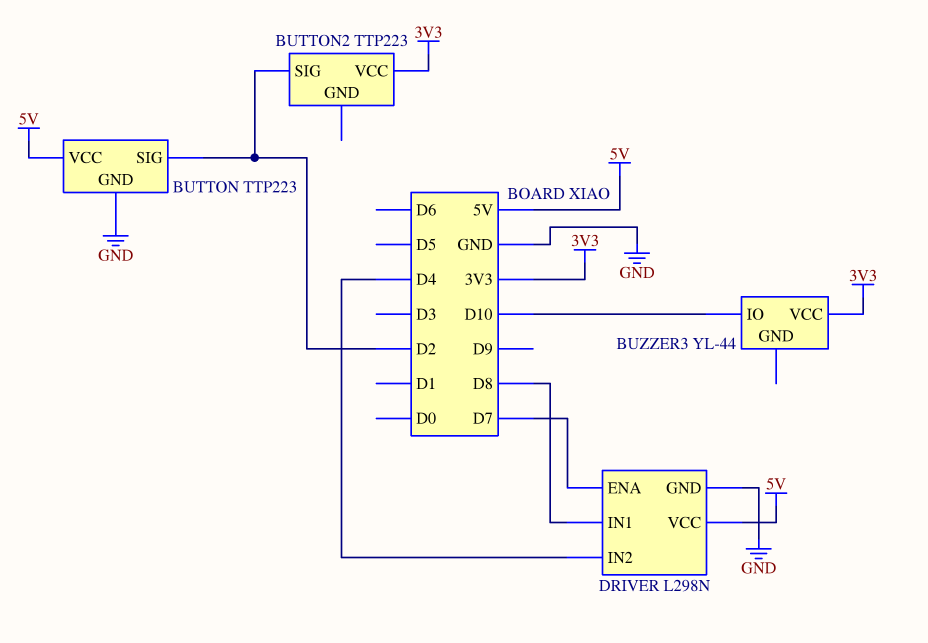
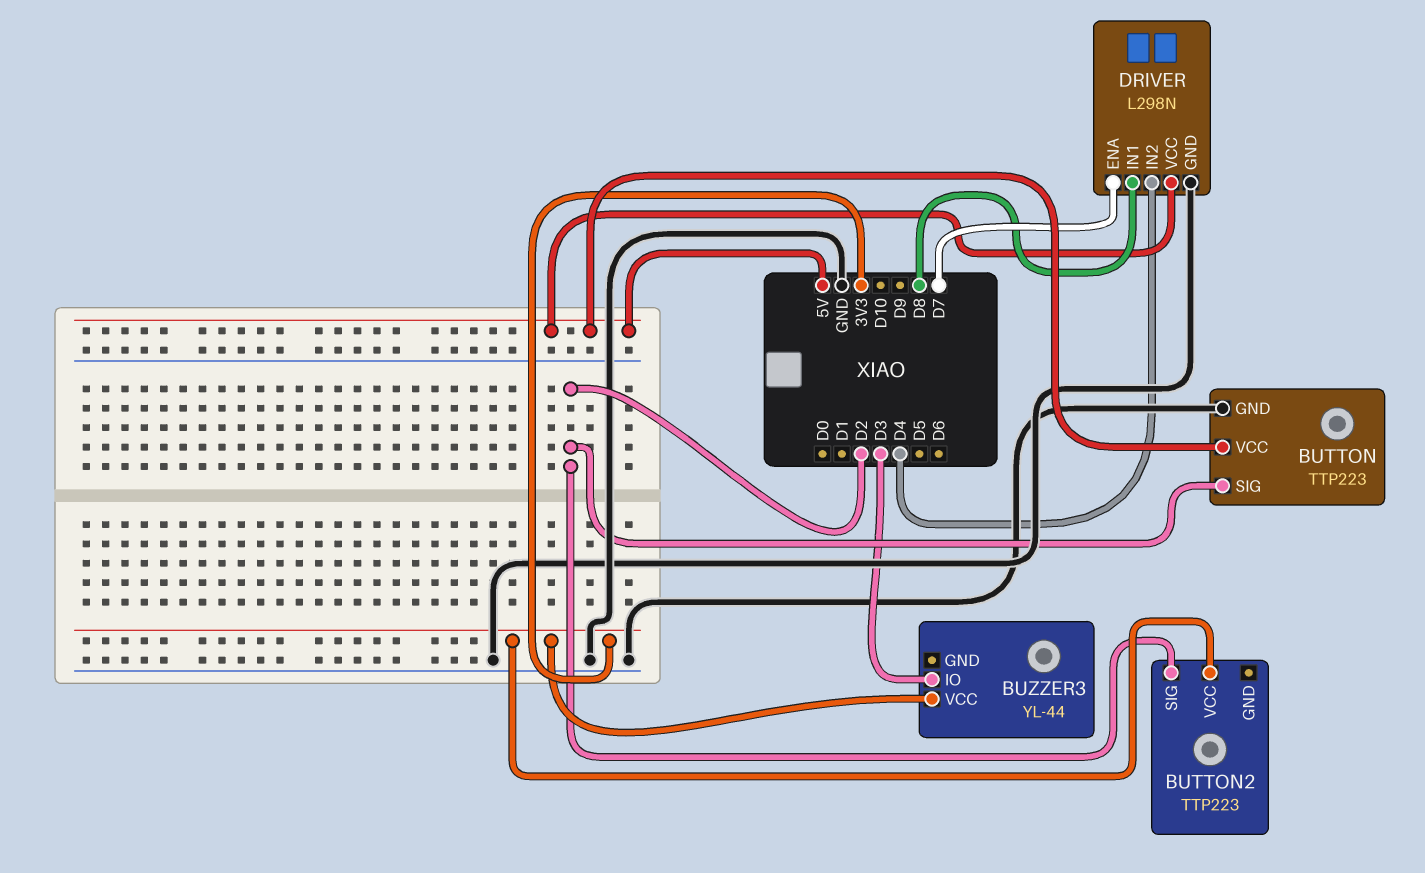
BUZZER3 pin IO: D10 -> D3

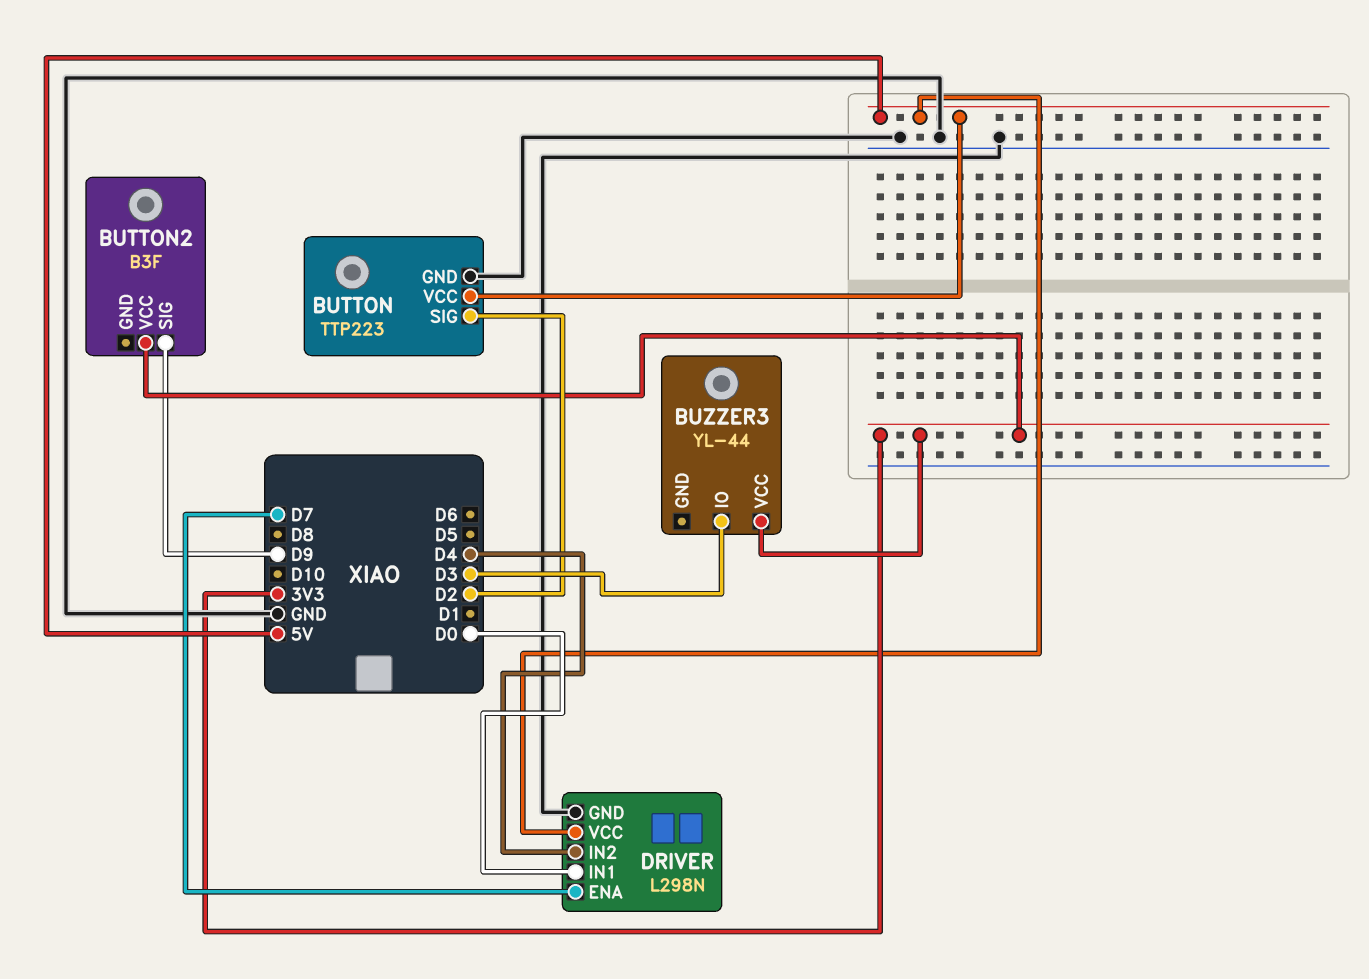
BUTTON2: TTP223 -> B3F
BUTTON2 pin SIG: D2 -> D9
DRIVER pin IN1: D8 -> D0

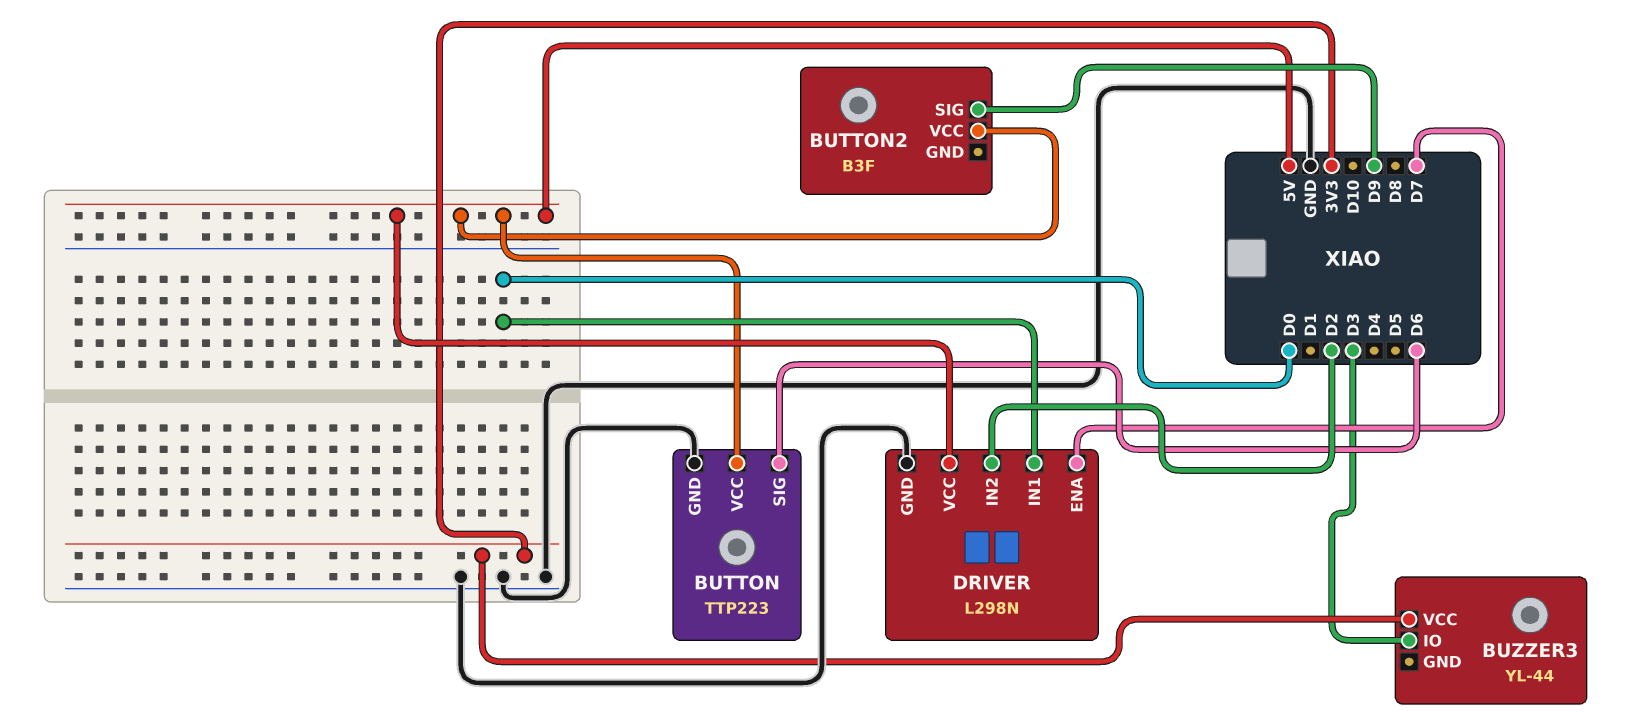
BUTTON pin SIG: D2 -> D6
BUTTON2 pin VCC: 3V3 -> 5V
DRIVER pin IN2: D4 -> D2

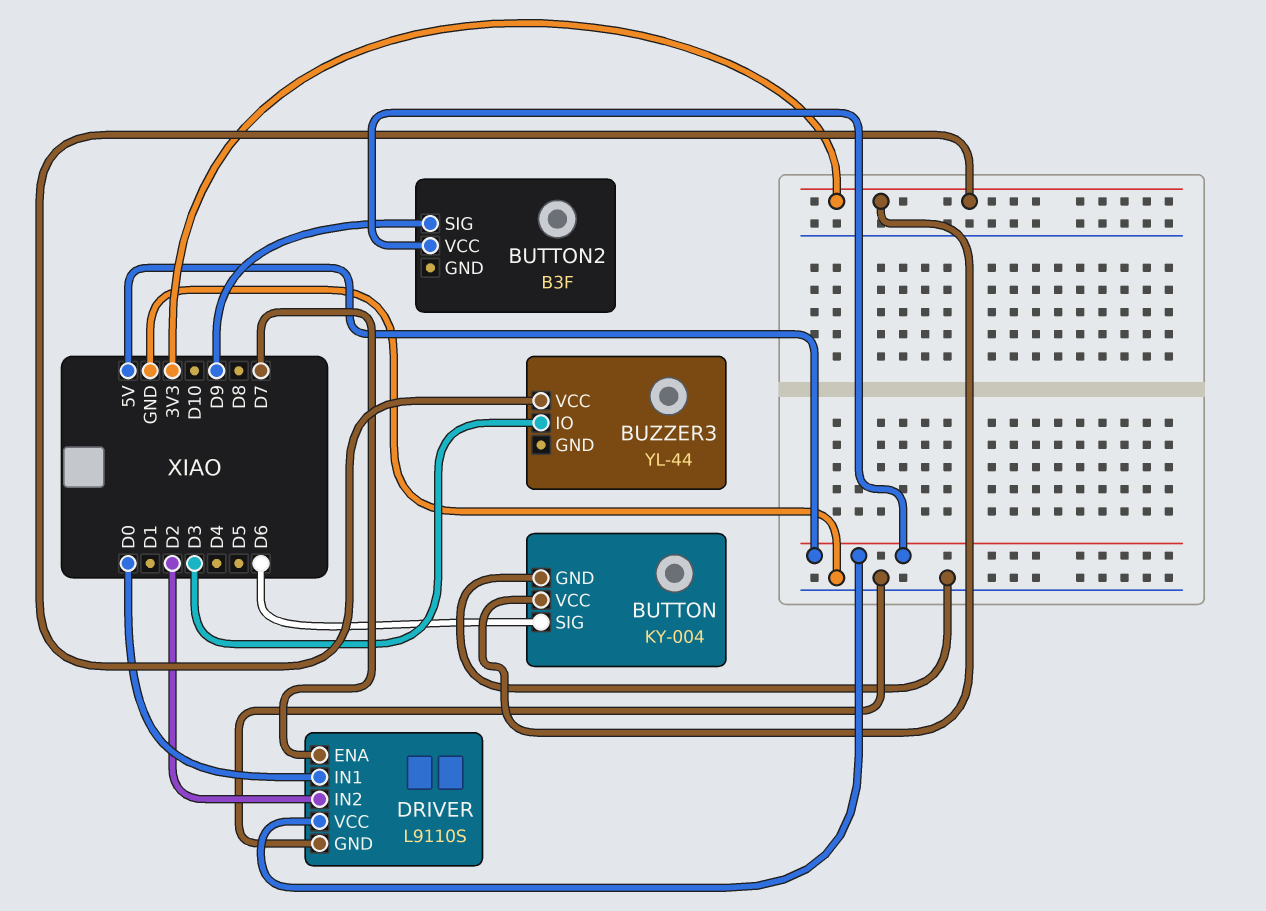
BUTTON: TTP223 -> KY-004
BUTTON pin VCC: 5V -> 3V3
DRIVER: L298N -> L9110S

